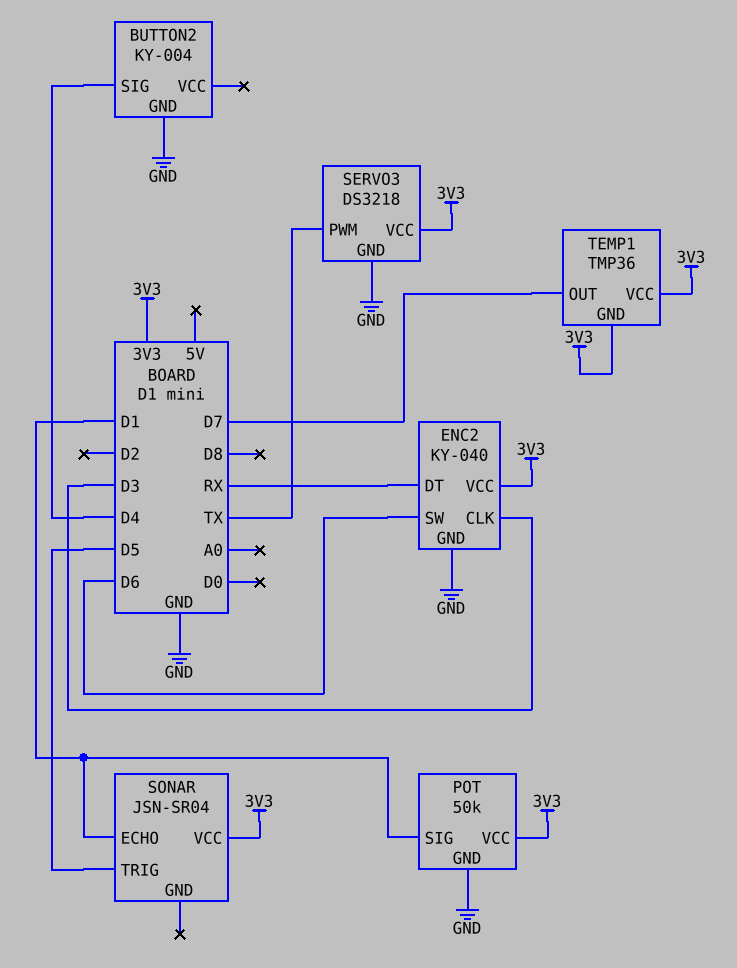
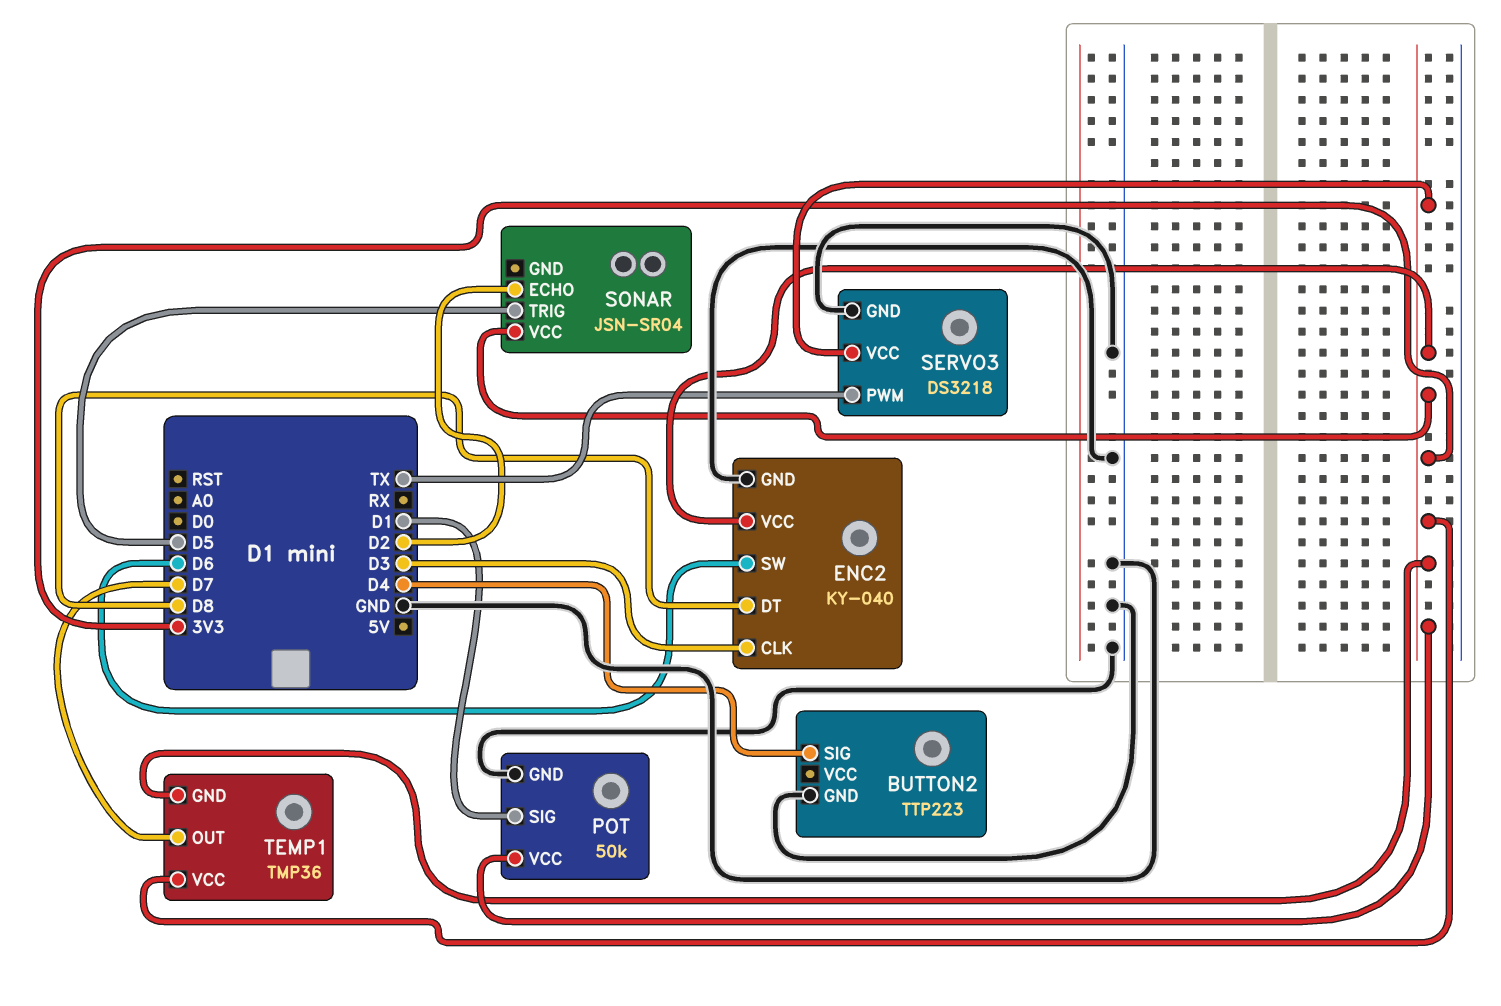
BUTTON2: KY-004 -> TTP223
ENC2 pin DT: RX -> D8
SONAR pin ECHO: D1 -> D2

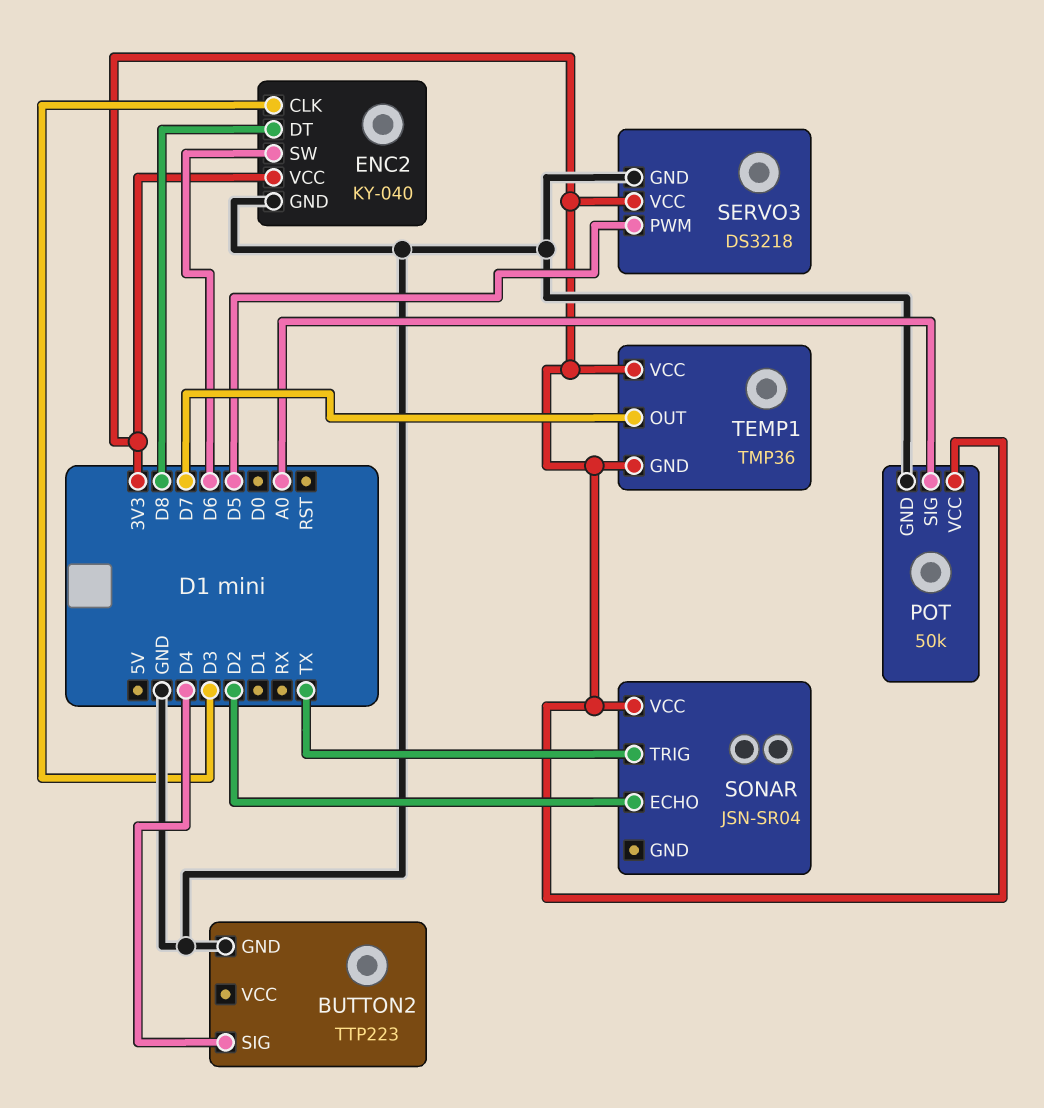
POT pin SIG: D1 -> A0
SERVO3 pin PWM: TX -> D5
SONAR pin TRIG: D5 -> TX

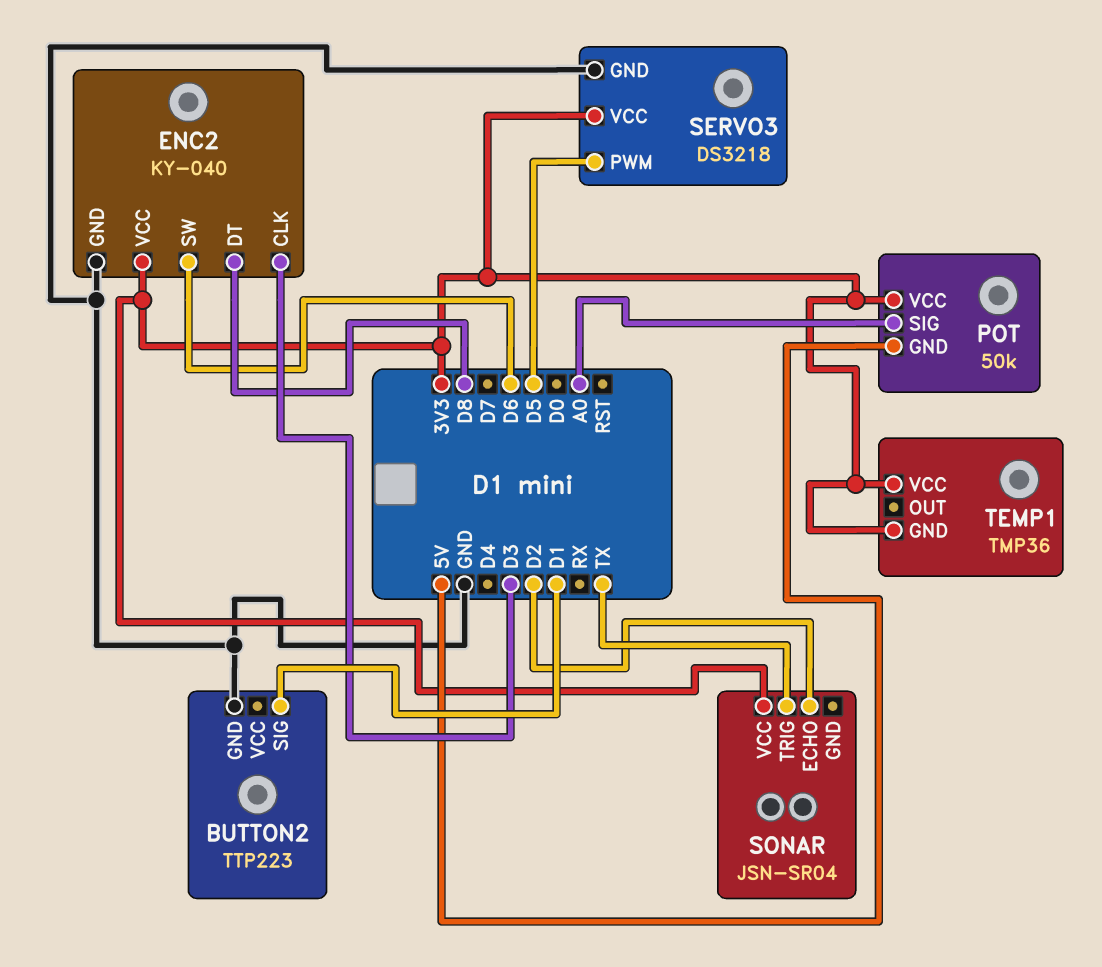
BUTTON2 pin SIG: D4 -> D1
POT pin GND: GND -> 5V
TEMP1 pin OUT: D7 -> none

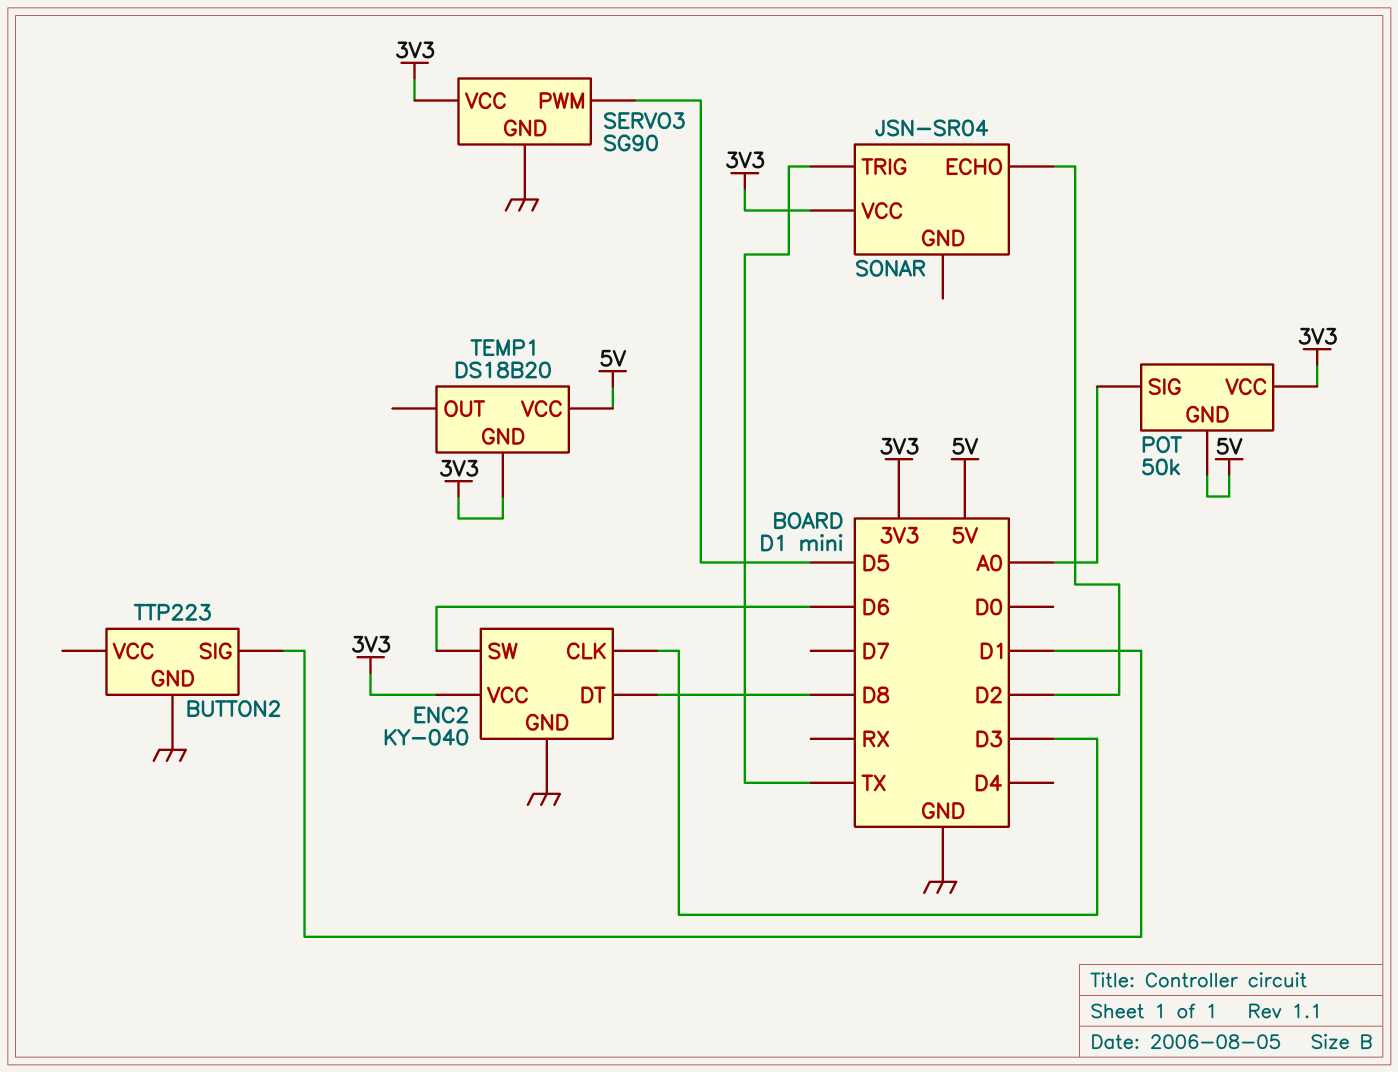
SERVO3: DS3218 -> SG90
TEMP1: TMP36 -> DS18B20
TEMP1 pin VCC: 3V3 -> 5V

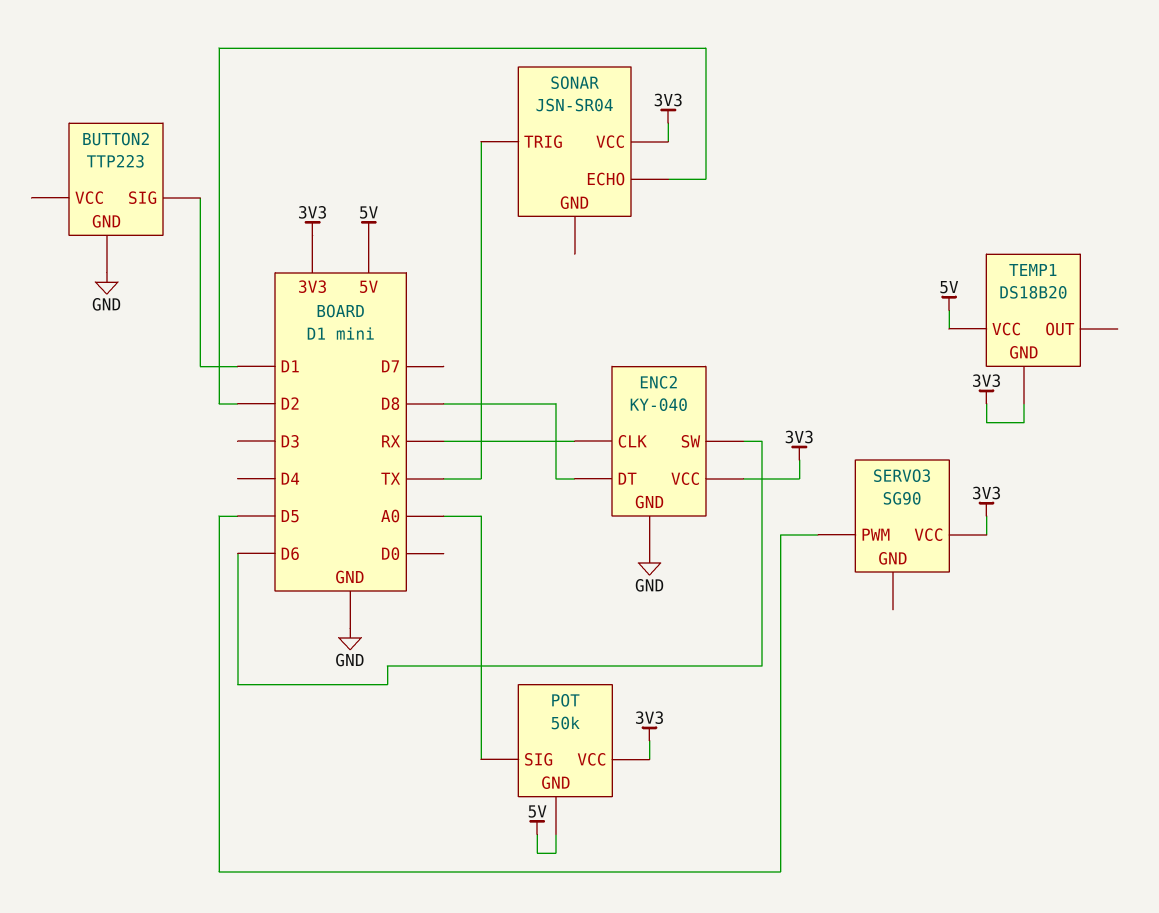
ENC2 pin CLK: D3 -> RX
SERVO3 pin GND: GND -> none

